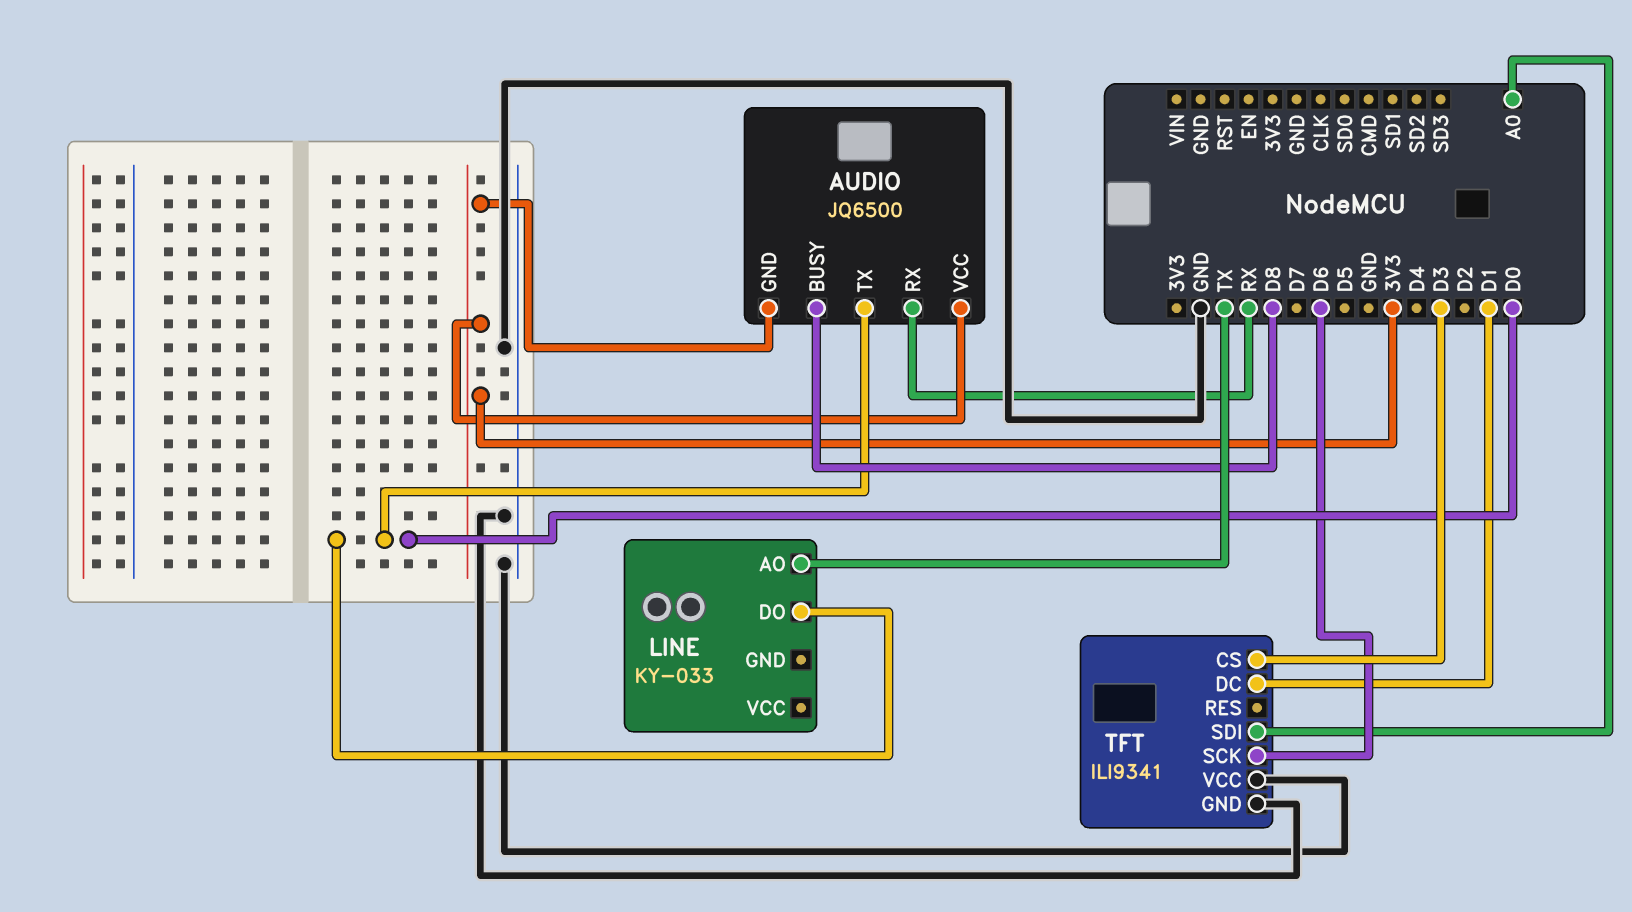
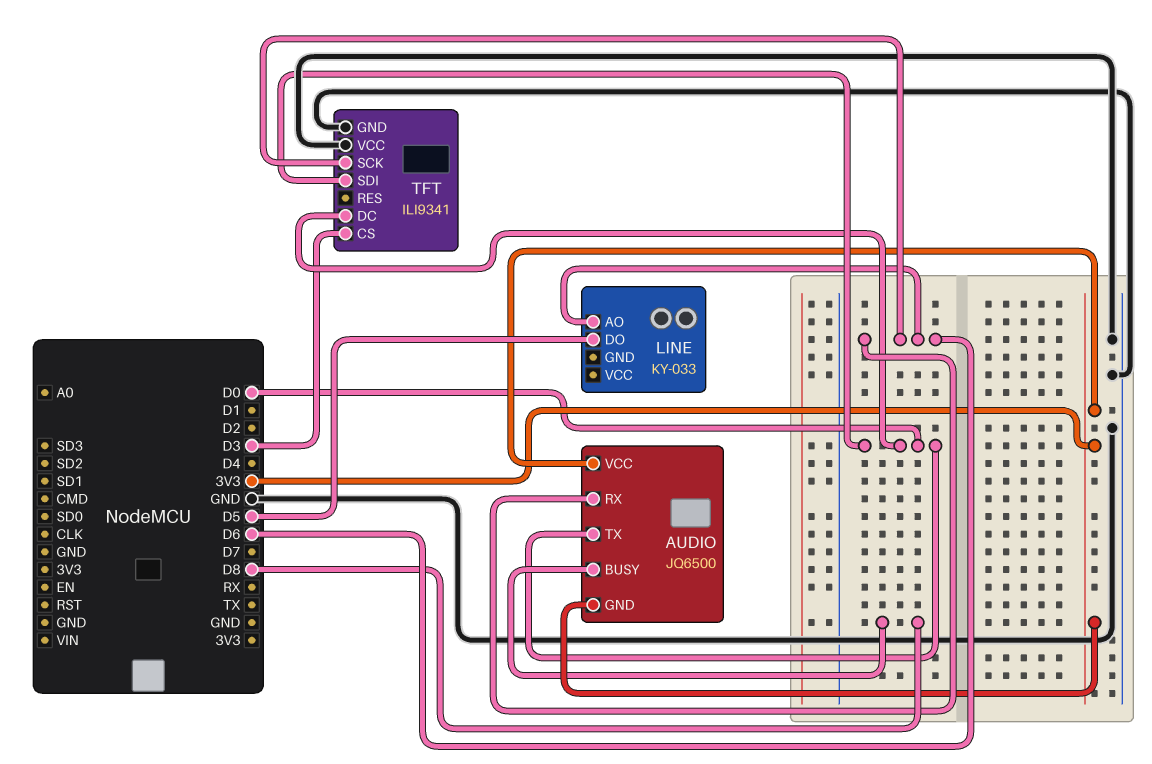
AUDIO pin RX: RX -> D6
LINE pin AO: TX -> D6
LINE pin DO: D0 -> D5
TFT pin DC: D1 -> D0
TFT pin SDI: A0 -> D0

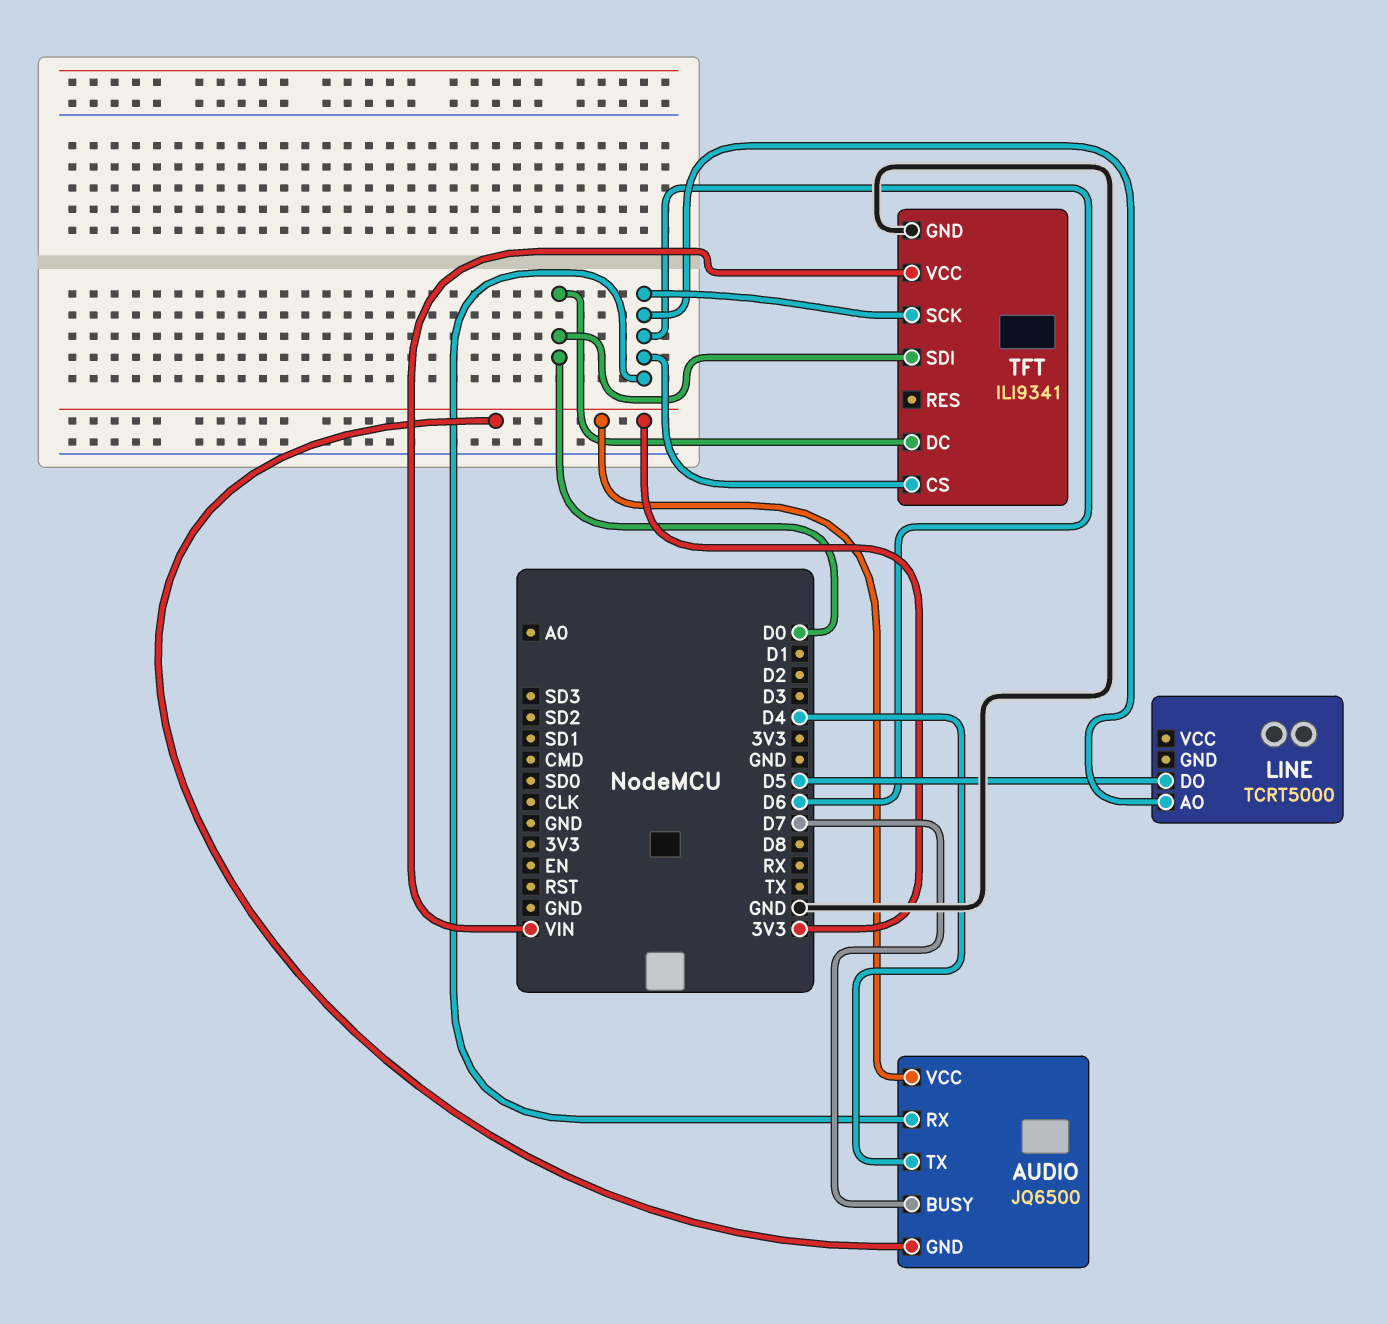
AUDIO pin BUSY: D8 -> D7
AUDIO pin TX: D0 -> D4
LINE: KY-033 -> TCRT5000
TFT pin CS: D3 -> D6
TFT pin VCC: GND -> VIN

